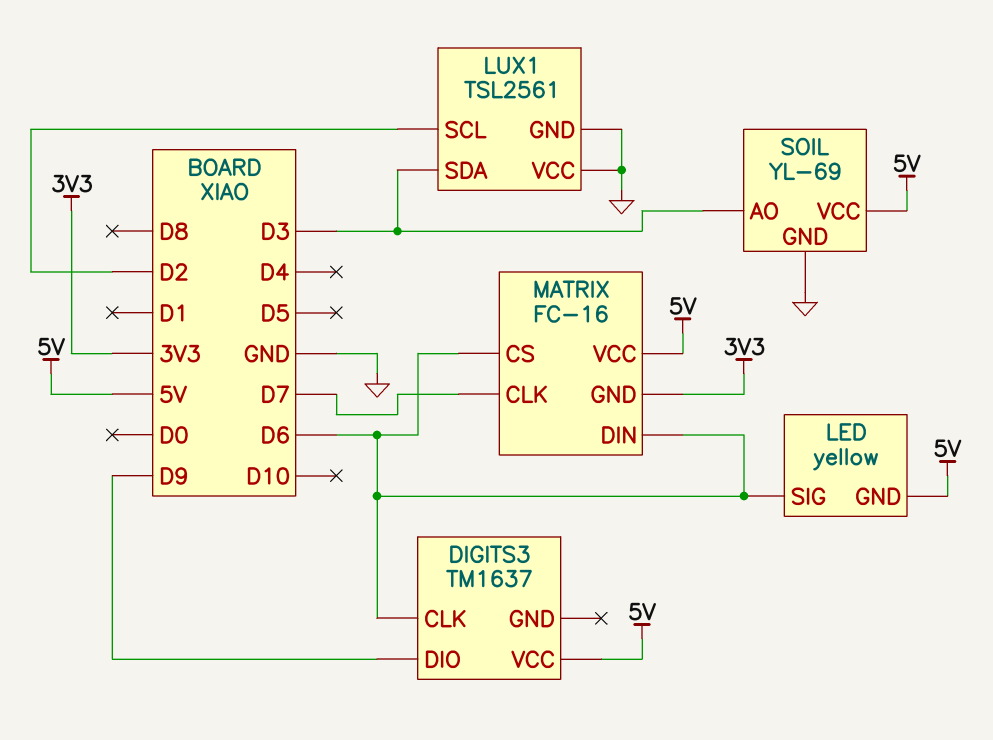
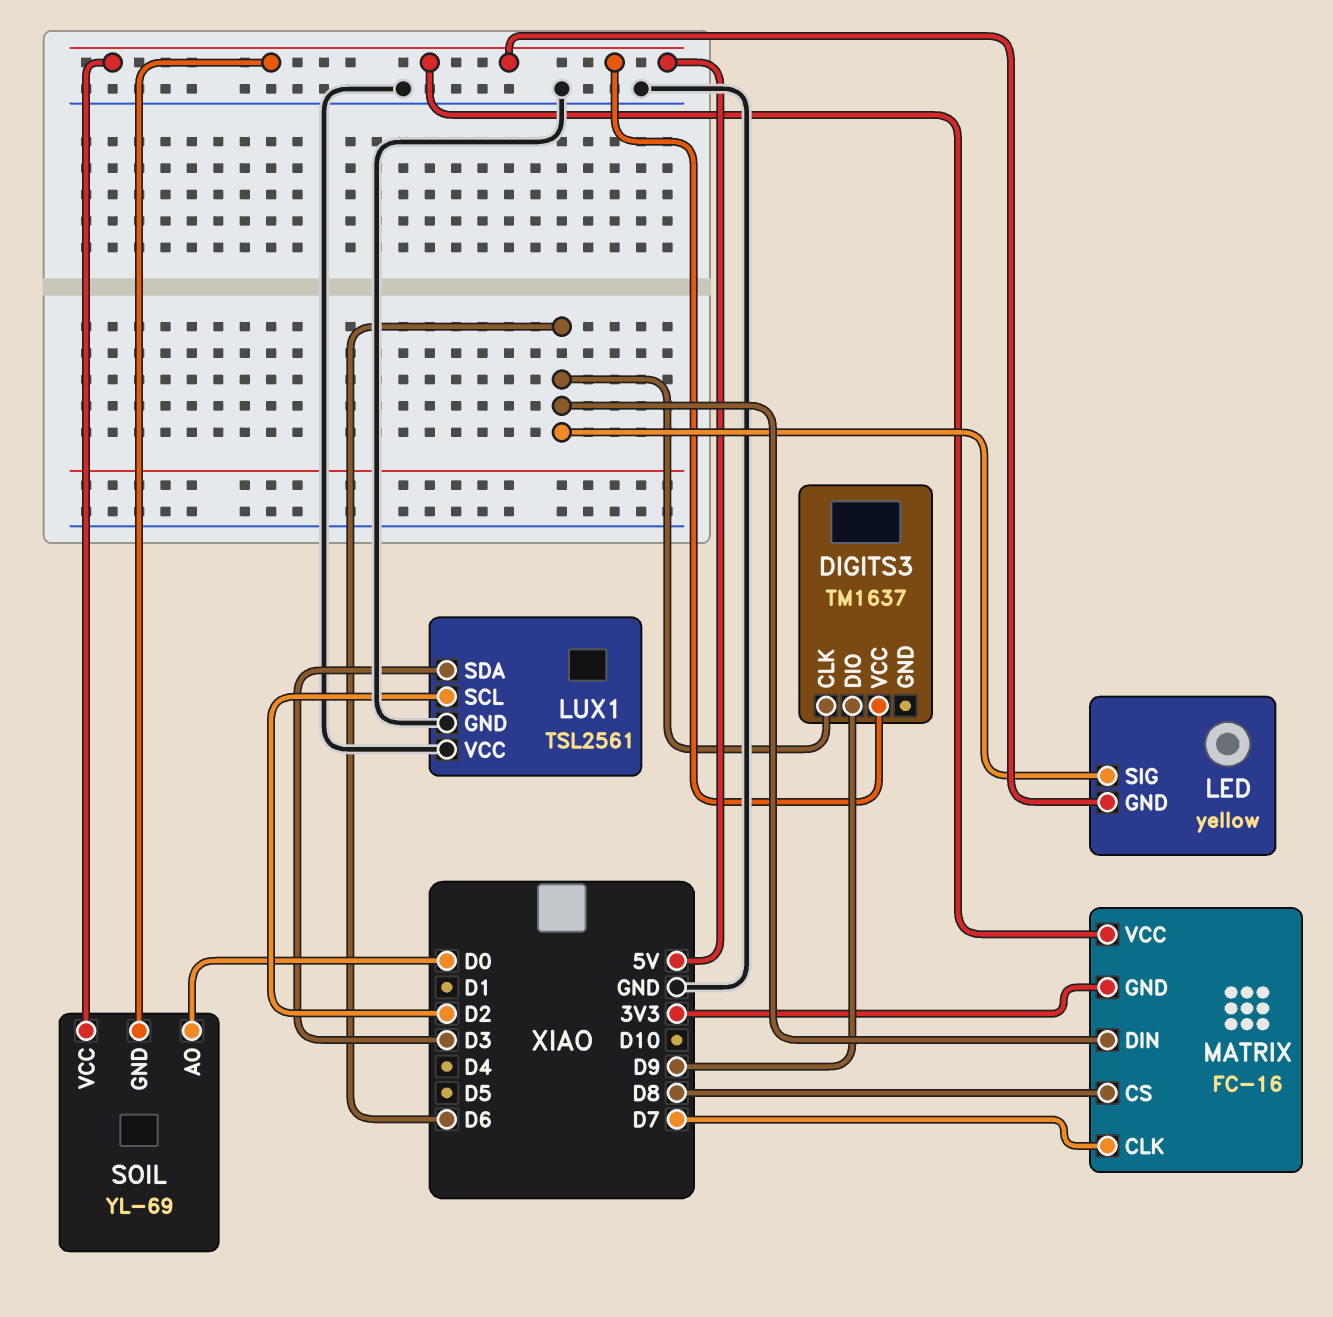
MATRIX pin CS: D6 -> D8
SOIL pin AO: D3 -> D0
SOIL pin GND: GND -> 5V

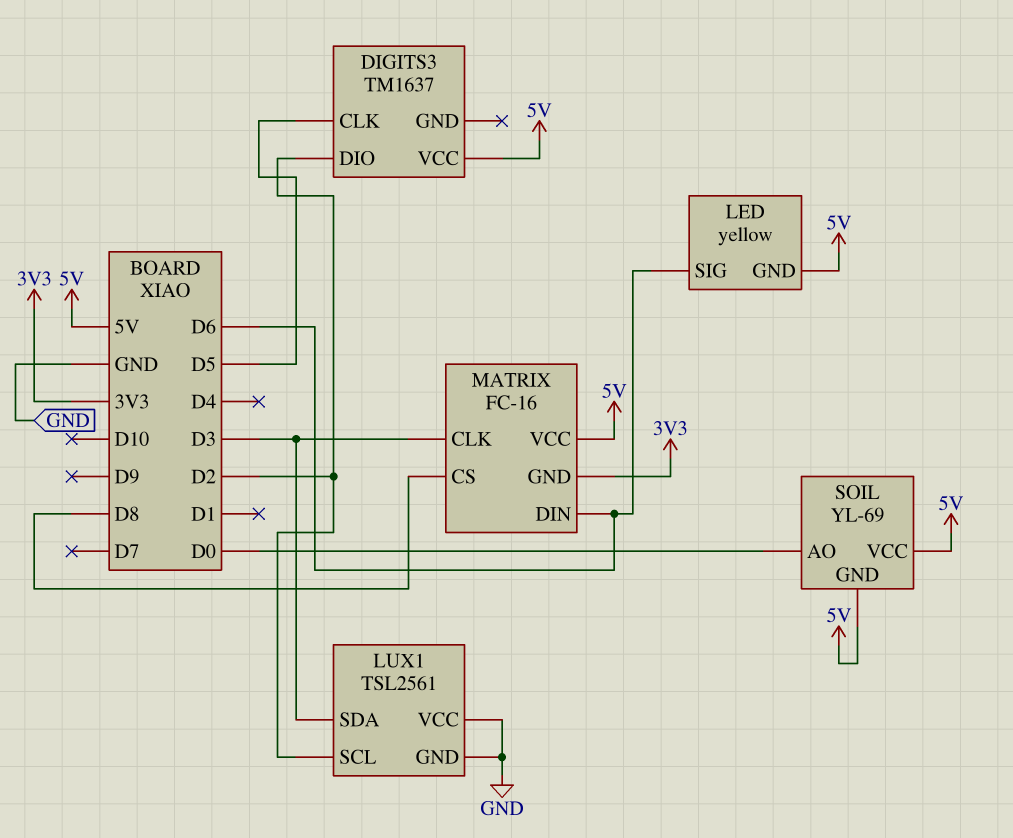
DIGITS3 pin CLK: D6 -> D5
DIGITS3 pin DIO: D9 -> D2
MATRIX pin CLK: D7 -> D3

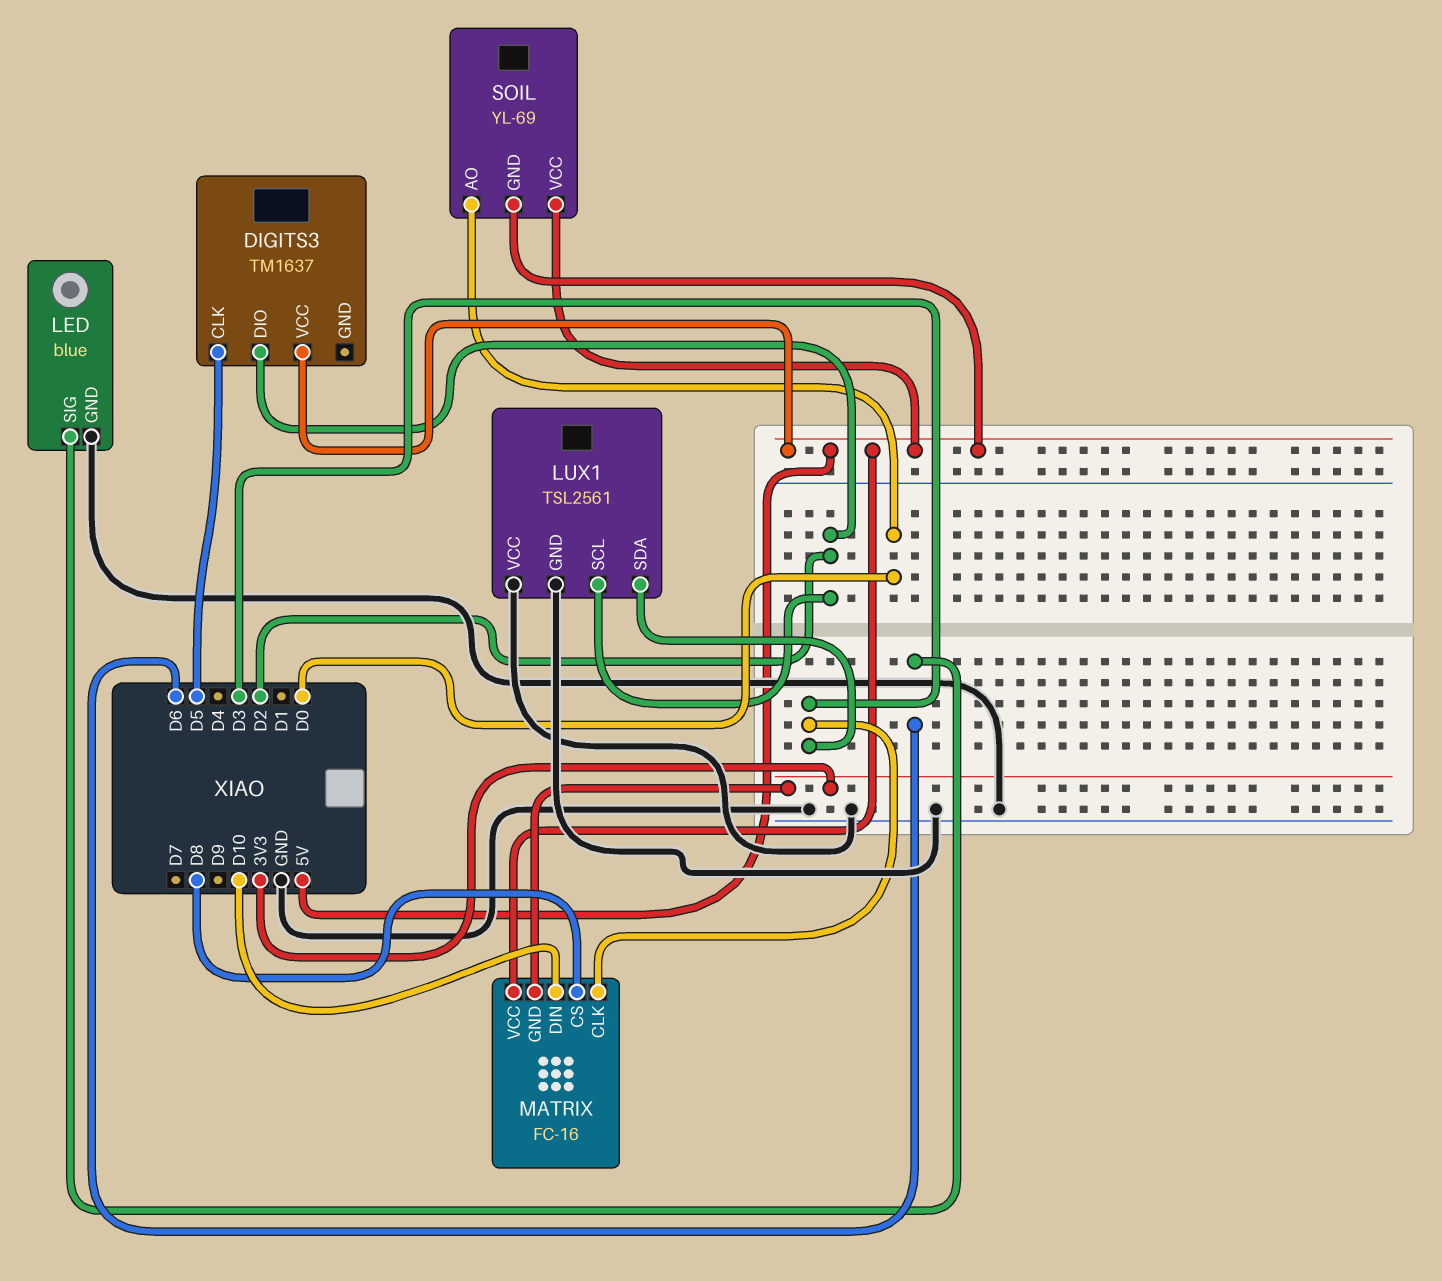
LED: yellow -> blue
LED pin GND: 5V -> GND
MATRIX pin DIN: D6 -> D10

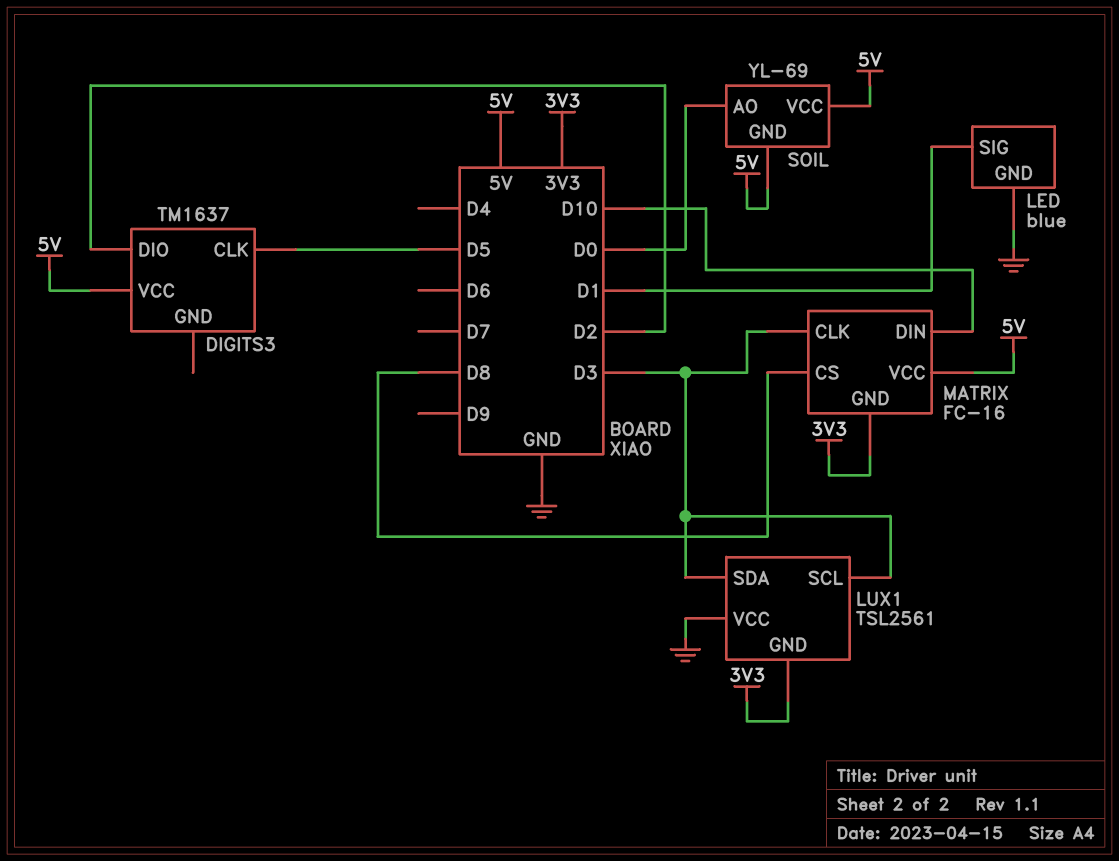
LED pin SIG: D6 -> D1
LUX1 pin GND: GND -> 3V3
LUX1 pin SCL: D2 -> D3

